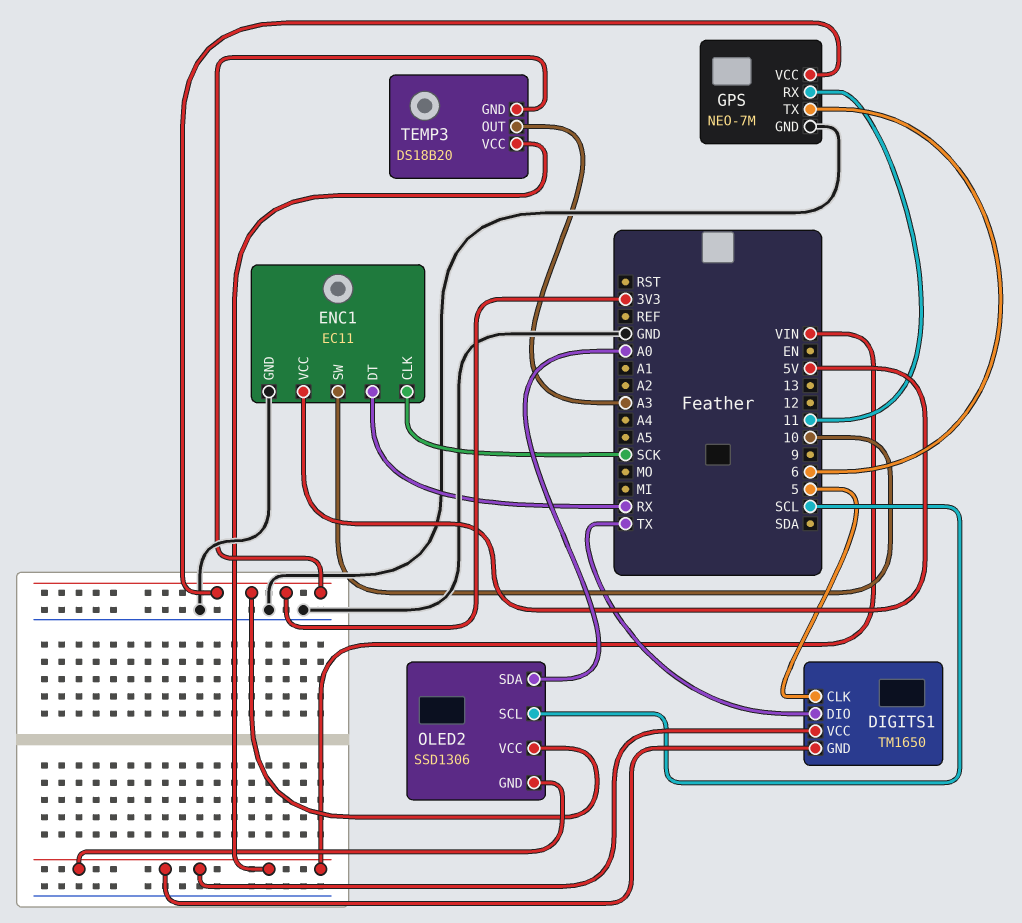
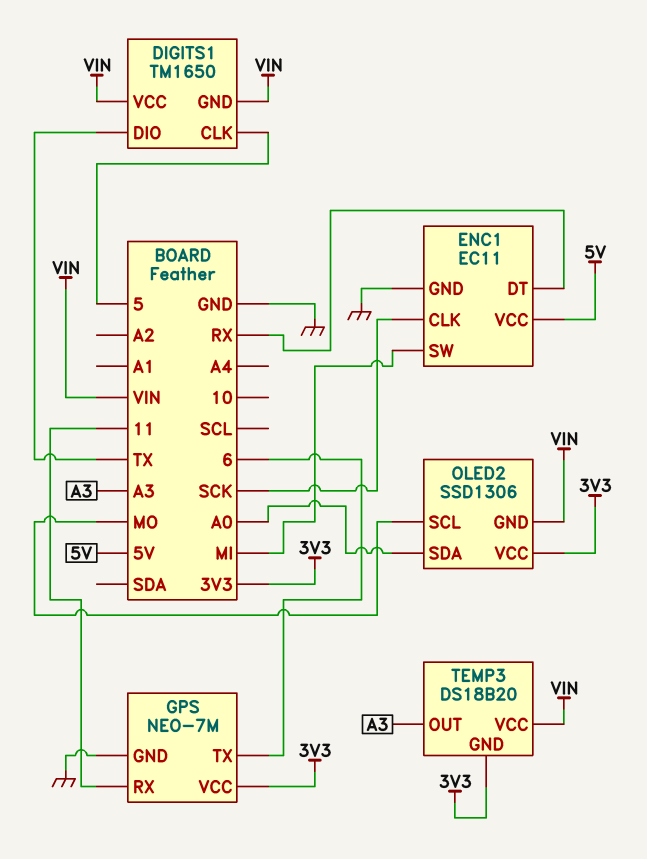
ENC1 pin SW: 10 -> MI
OLED2 pin SCL: SCL -> MO

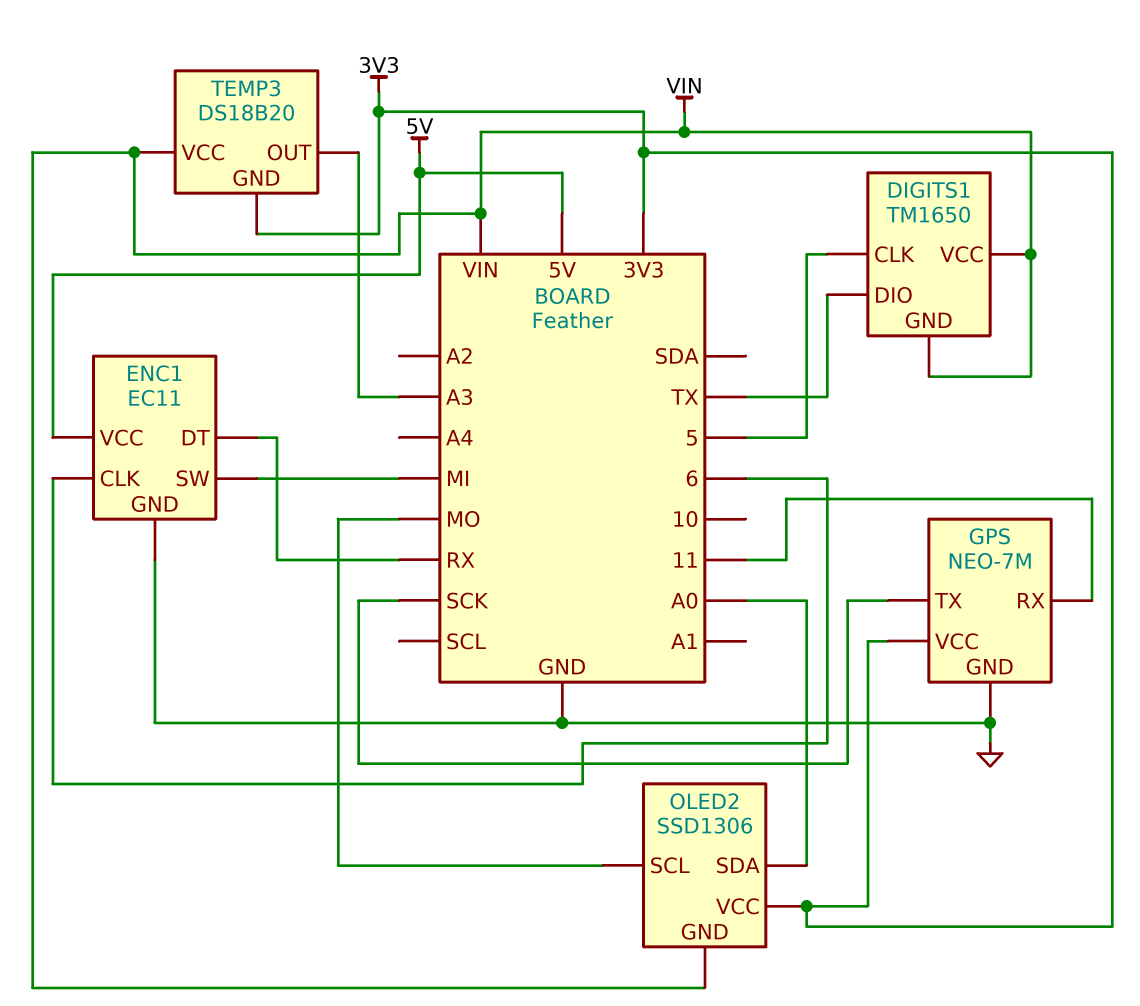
ENC1 pin CLK: SCK -> 6
GPS pin TX: 6 -> SCK

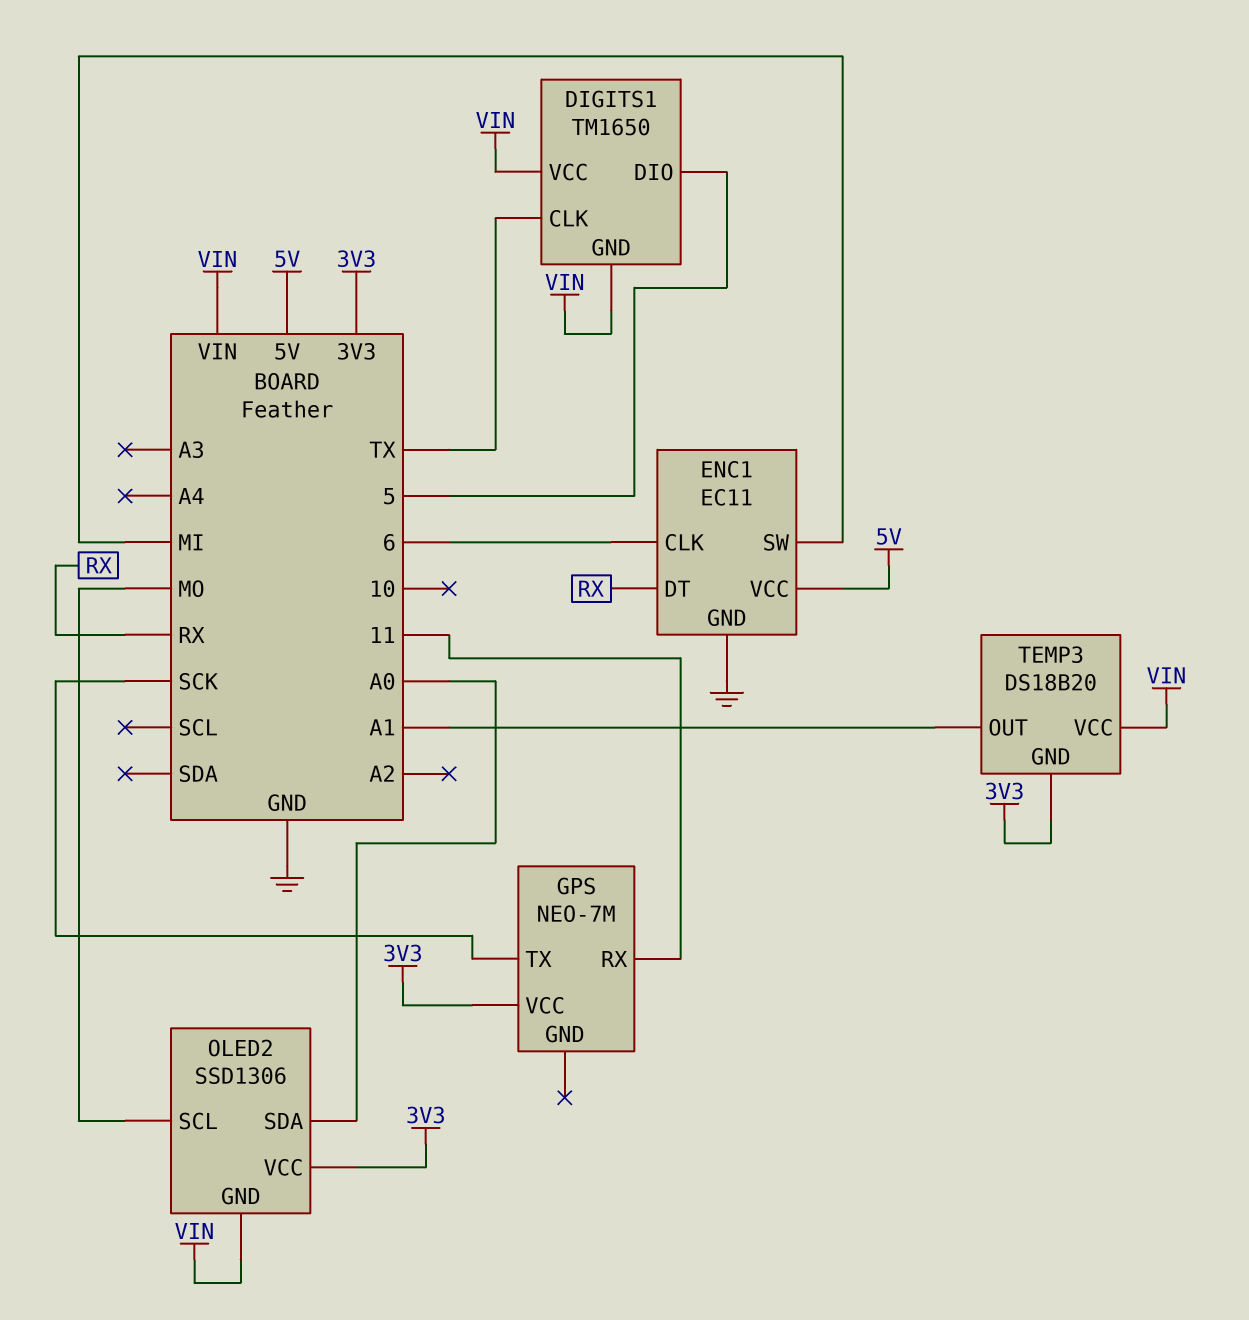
DIGITS1 pin CLK: 5 -> TX
DIGITS1 pin DIO: TX -> 5
GPS pin GND: GND -> none
TEMP3 pin OUT: A3 -> A1

